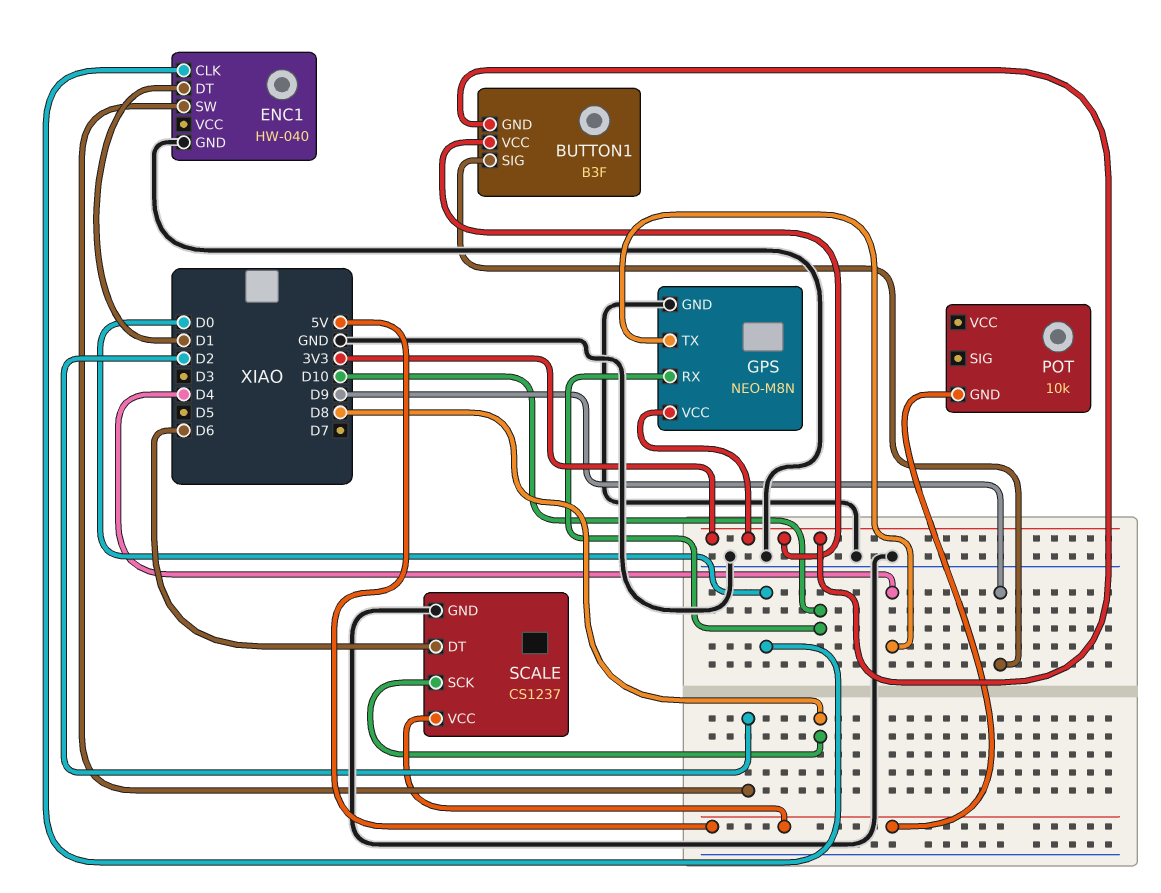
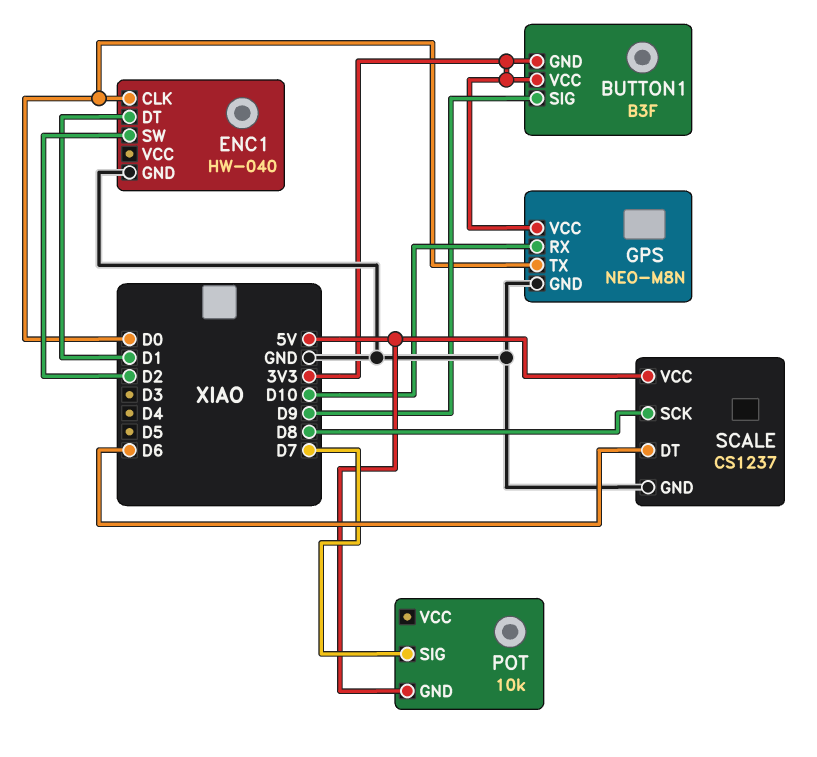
GPS pin TX: D4 -> D0
POT pin SIG: none -> D7

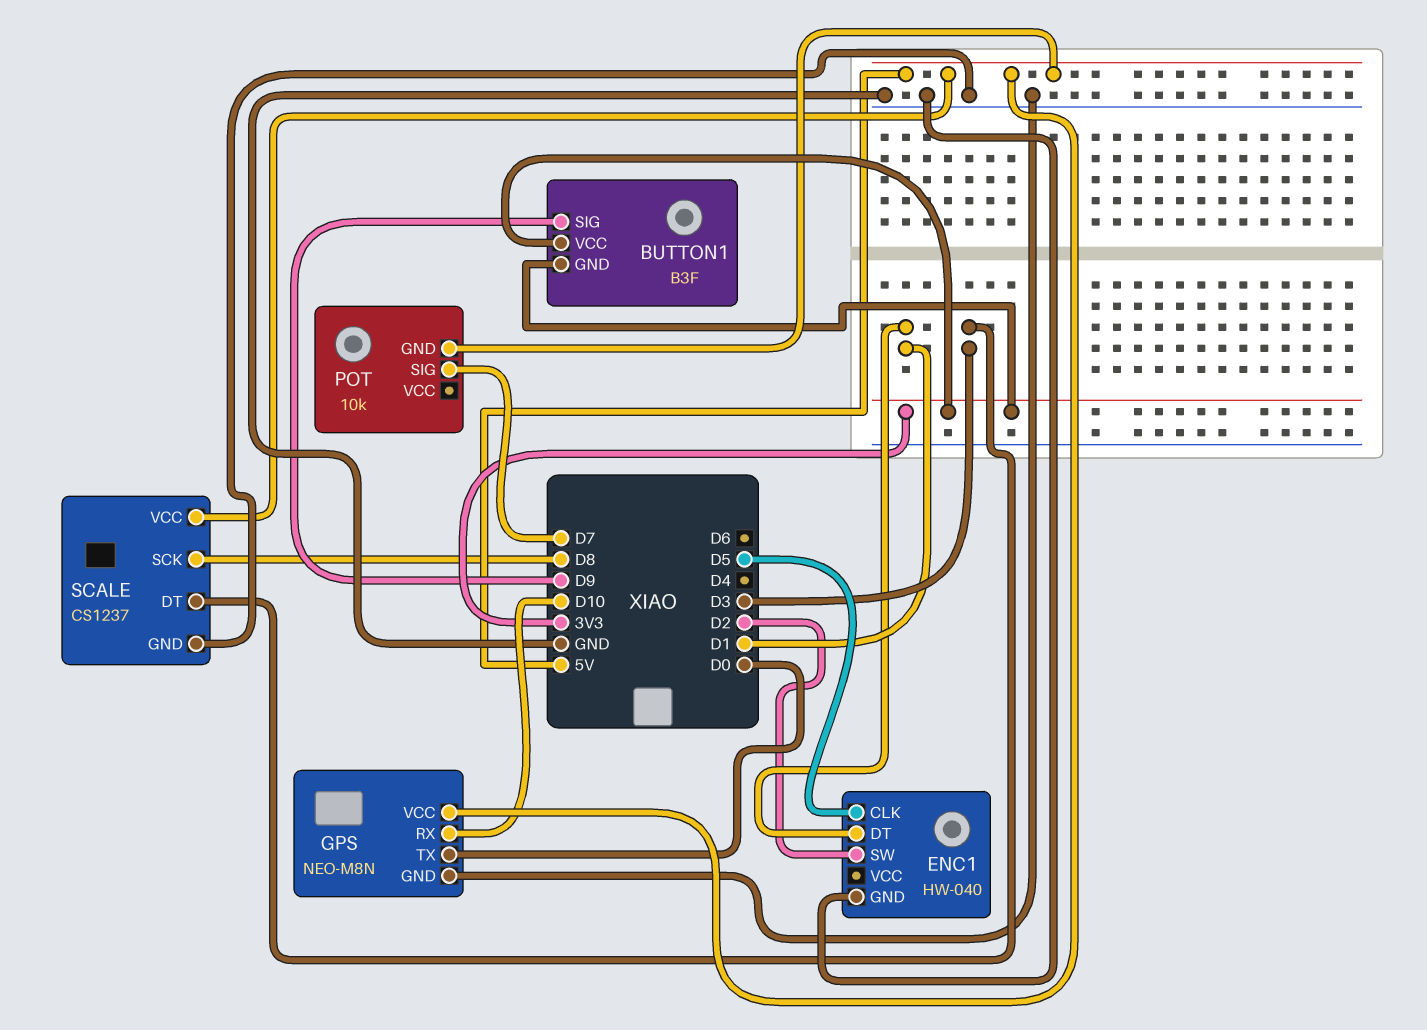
ENC1 pin CLK: D0 -> D5
GPS pin VCC: 3V3 -> 5V
SCALE pin DT: D6 -> D3

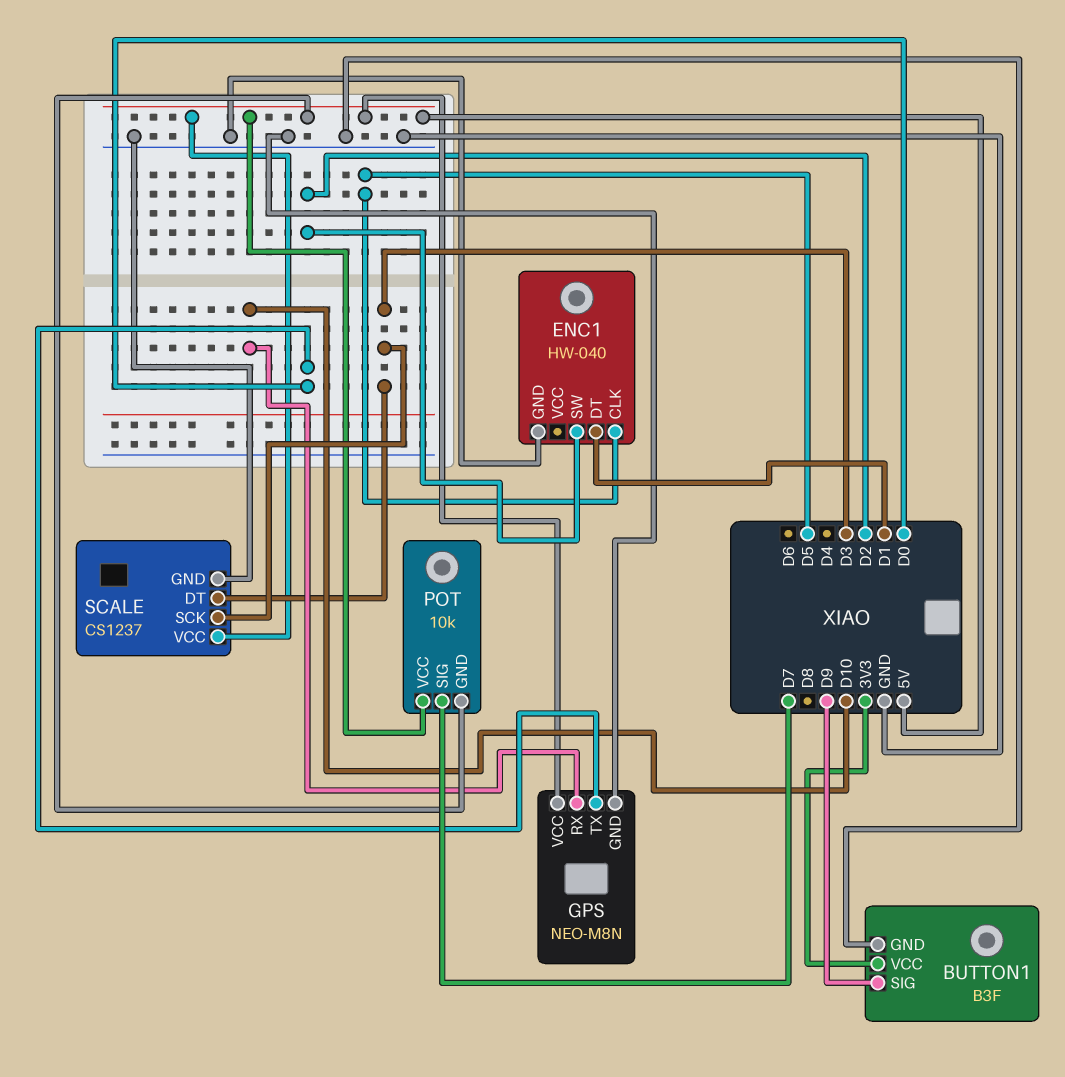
BUTTON1 pin GND: 3V3 -> GND
POT pin VCC: none -> 5V
SCALE pin SCK: D8 -> D3

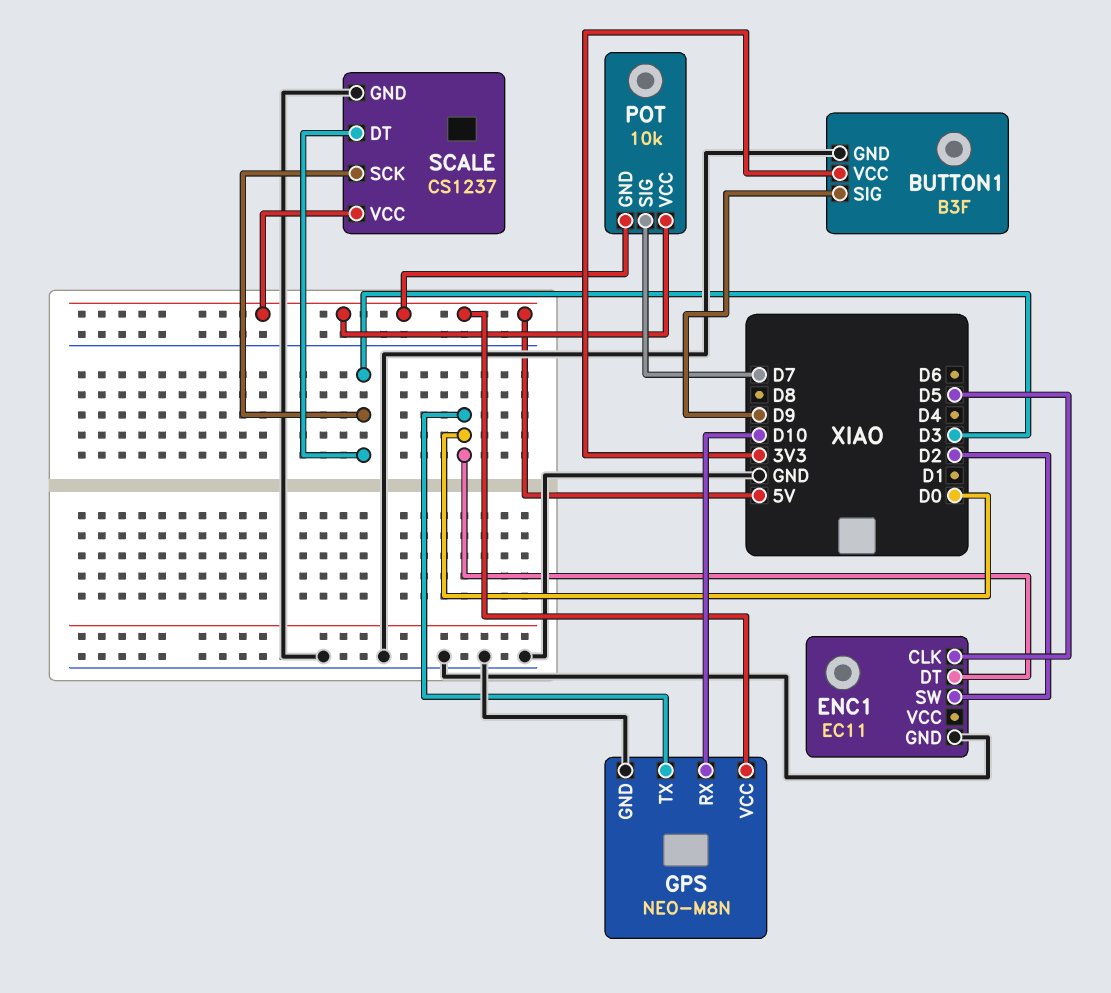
ENC1: HW-040 -> EC11
ENC1 pin DT: D1 -> D0

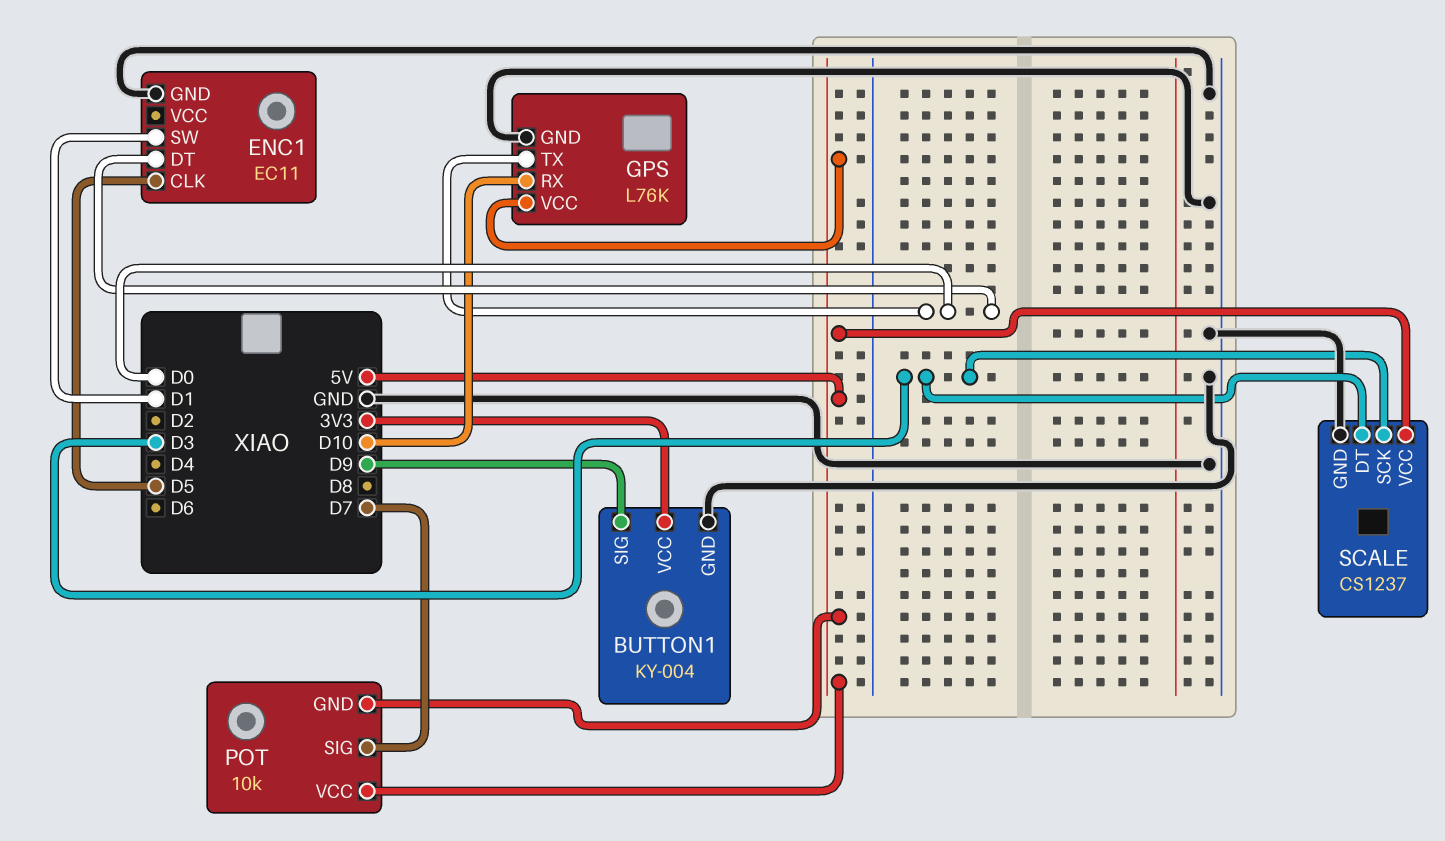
BUTTON1: B3F -> KY-004
ENC1 pin SW: D2 -> D1
GPS: NEO-M8N -> L76K

